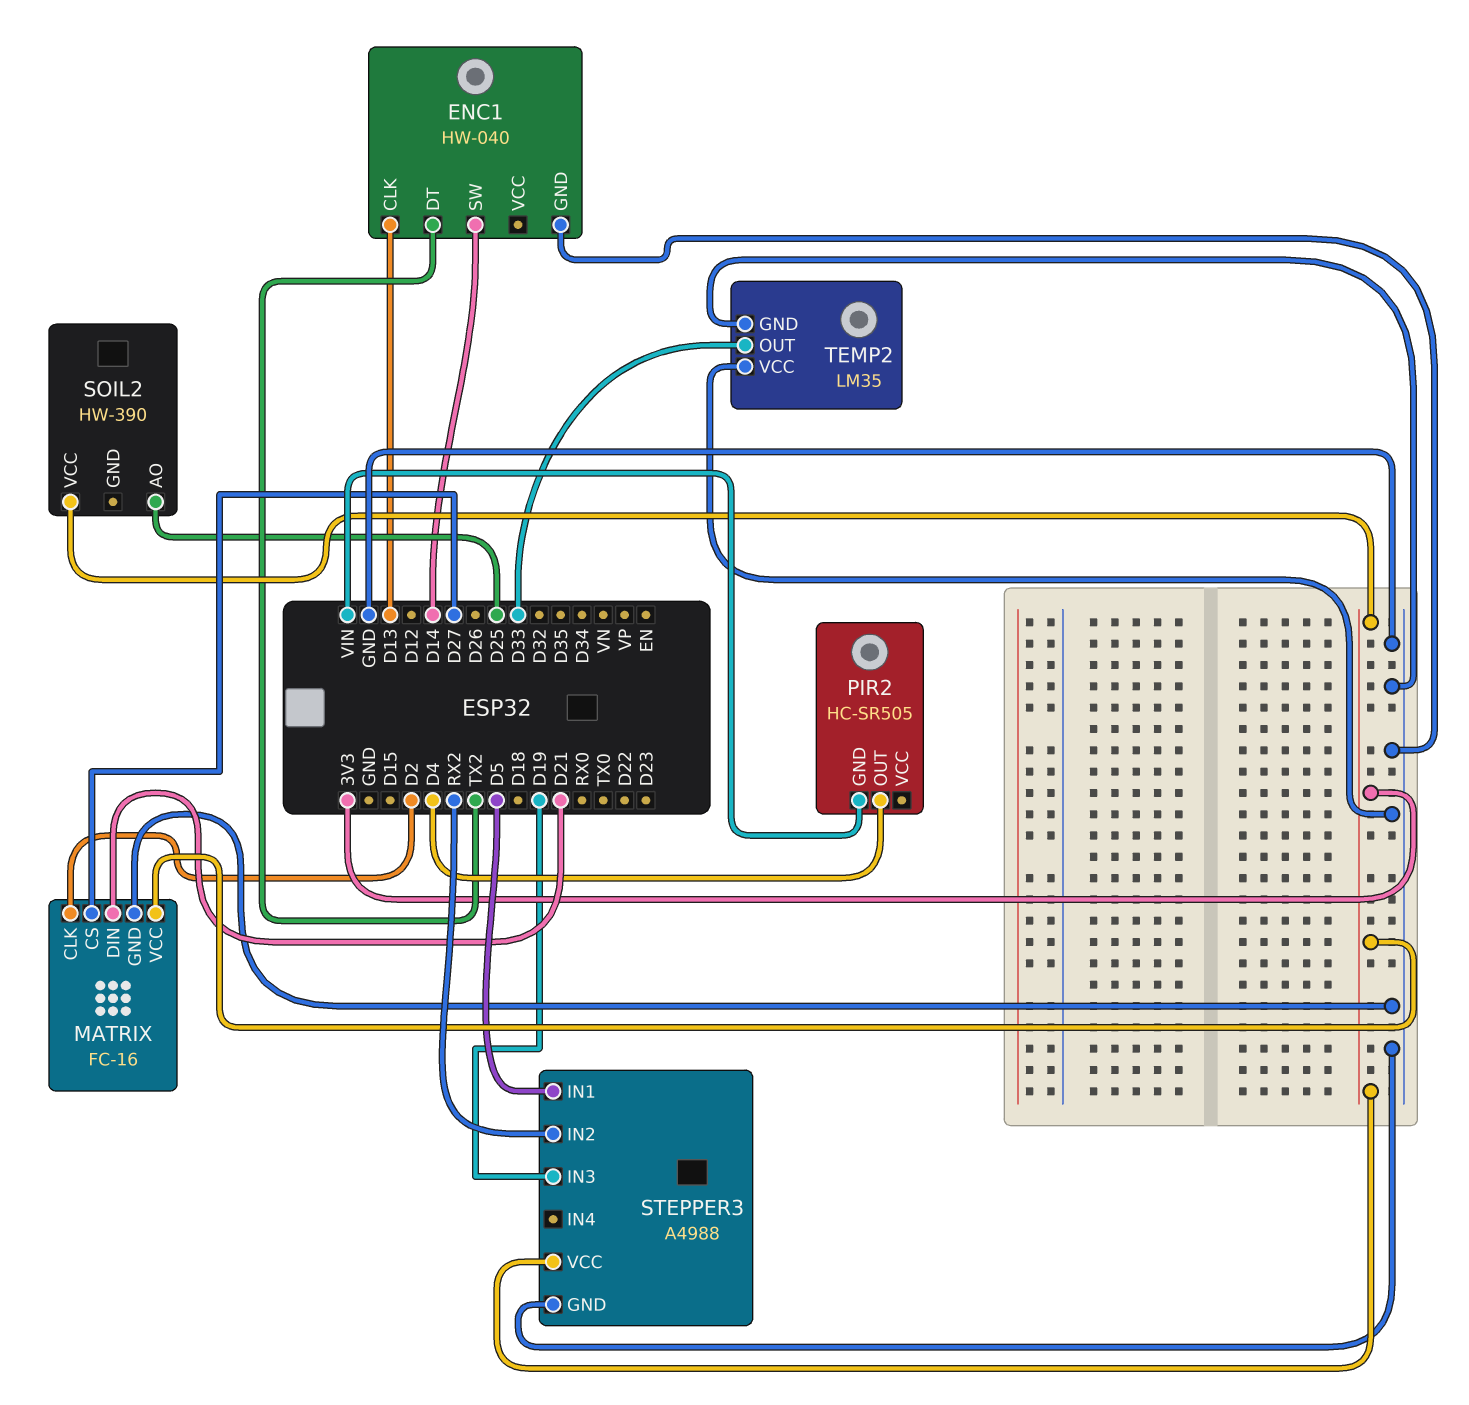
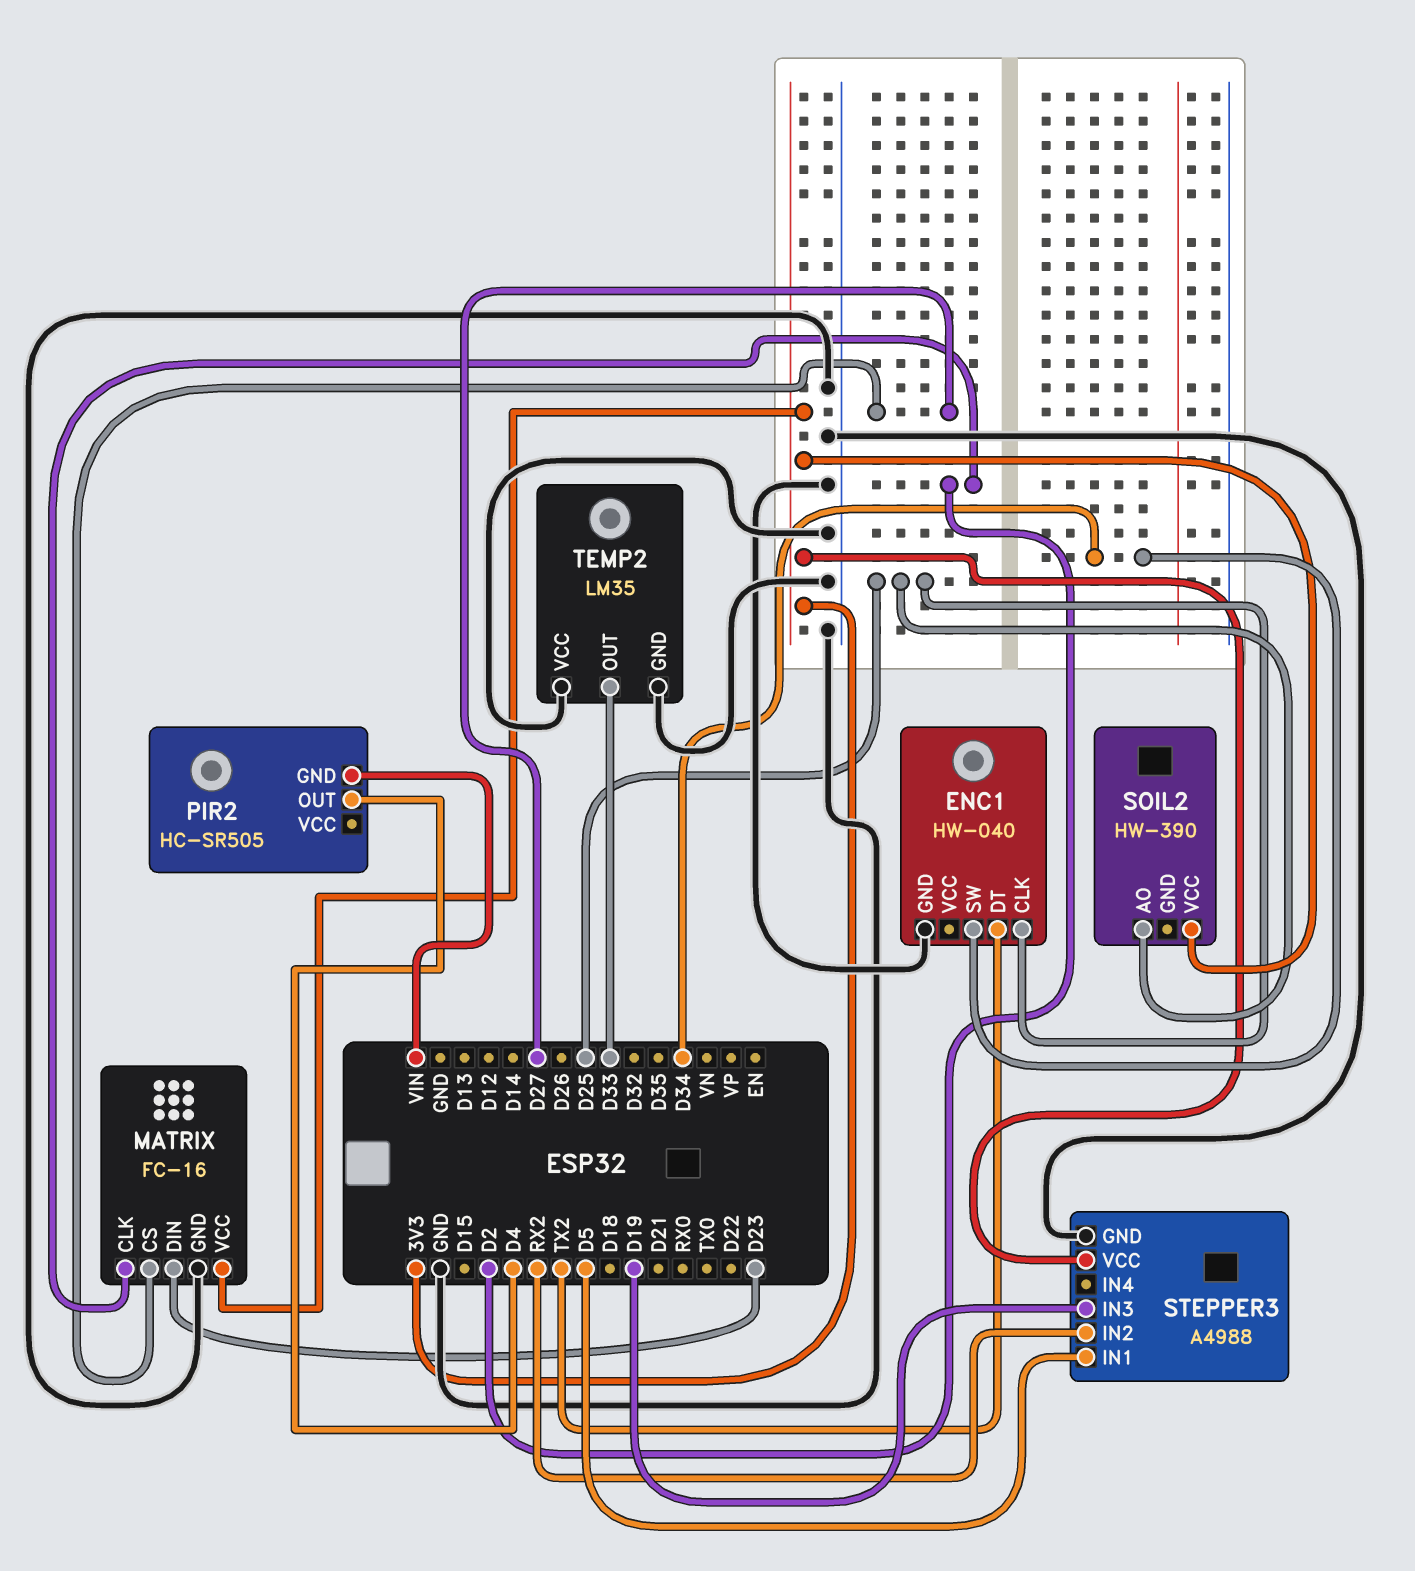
ENC1 pin CLK: D13 -> D25
ENC1 pin SW: D14 -> D34
MATRIX pin DIN: D21 -> D23

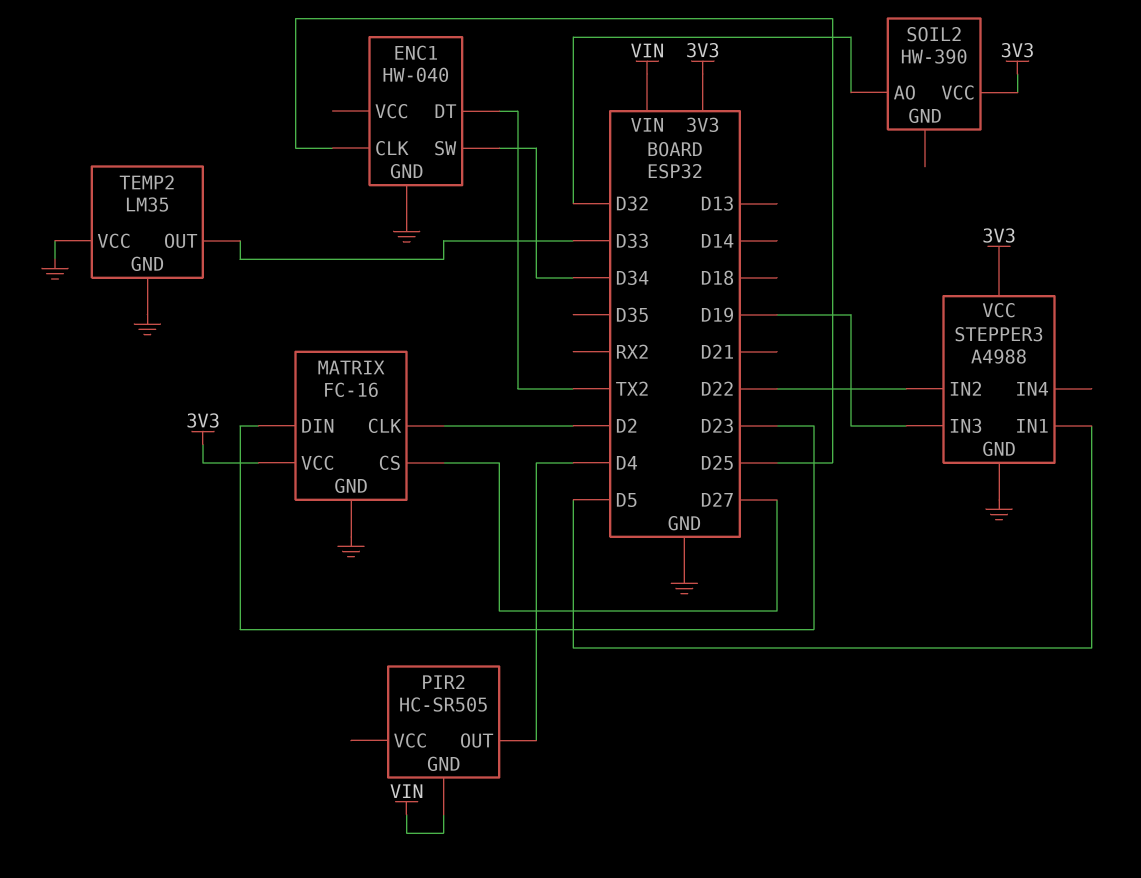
SOIL2 pin AO: D25 -> D32
STEPPER3 pin IN2: RX2 -> D22

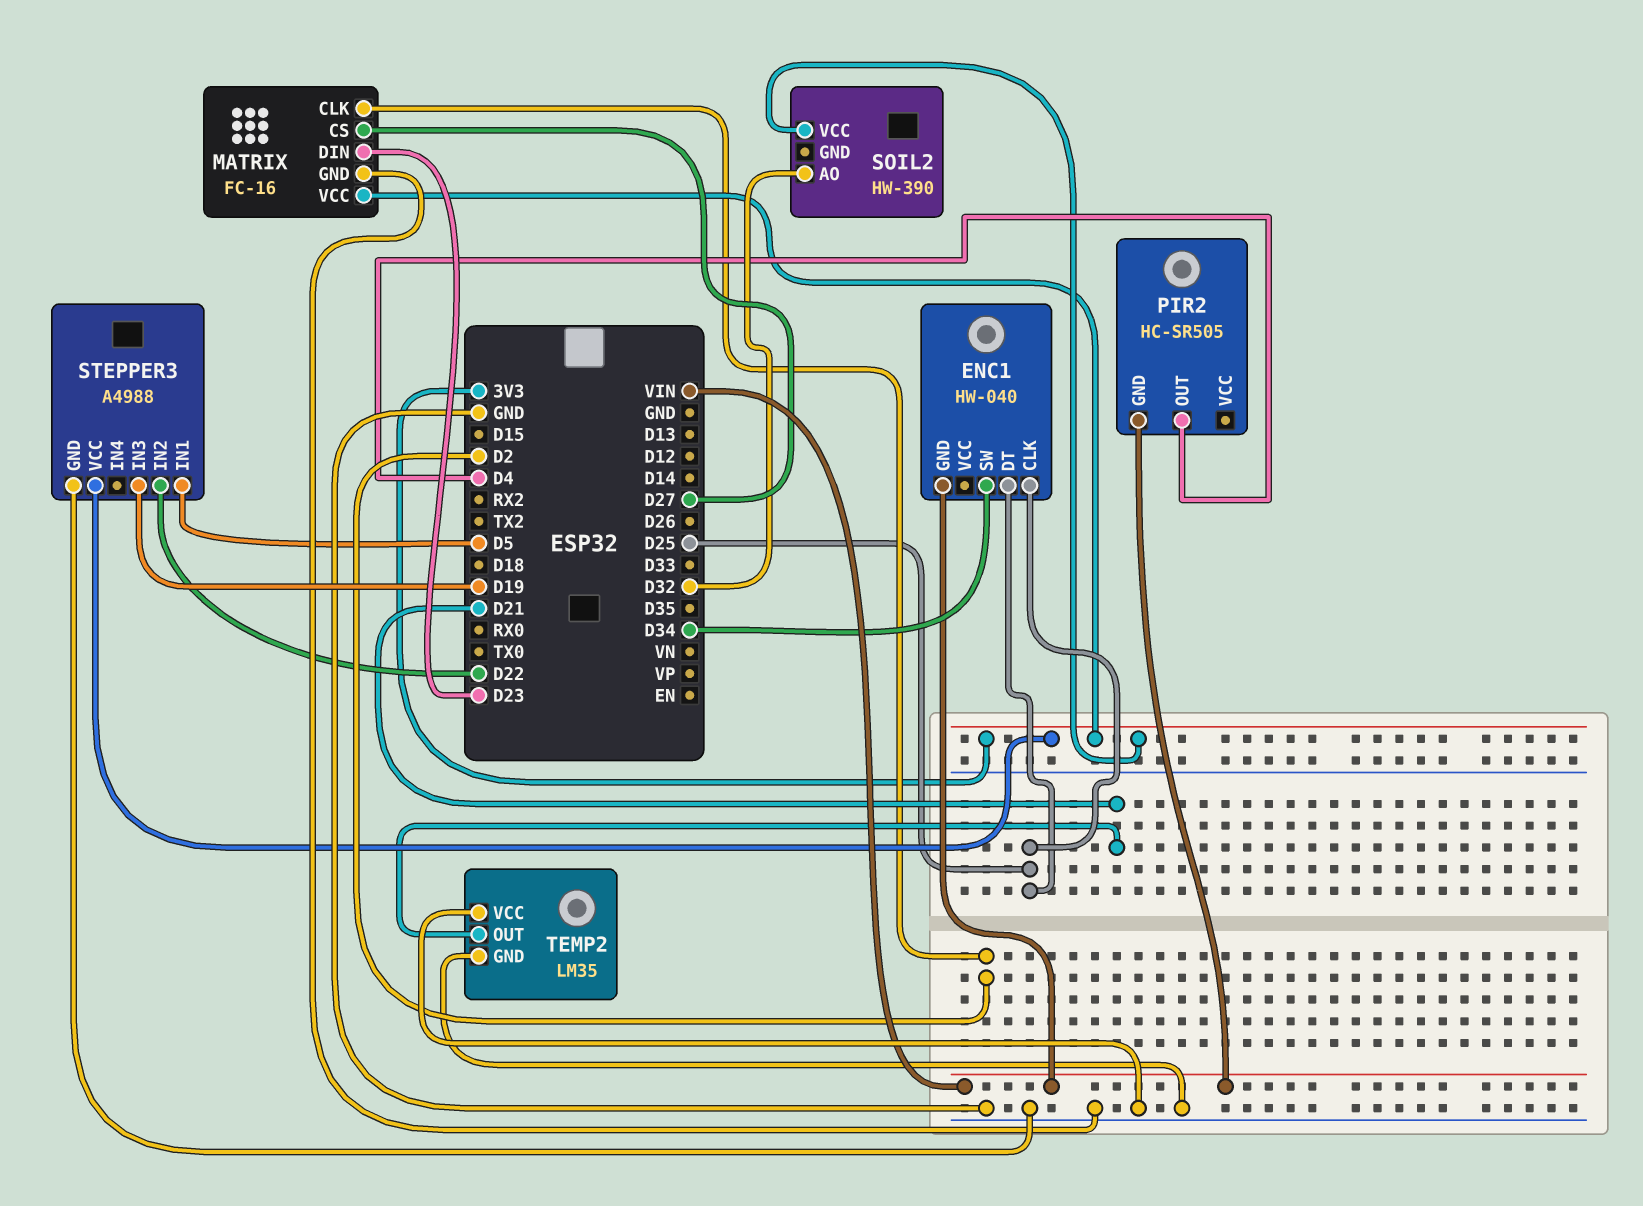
ENC1 pin DT: TX2 -> D25
ENC1 pin GND: GND -> VIN
TEMP2 pin OUT: D33 -> D21

